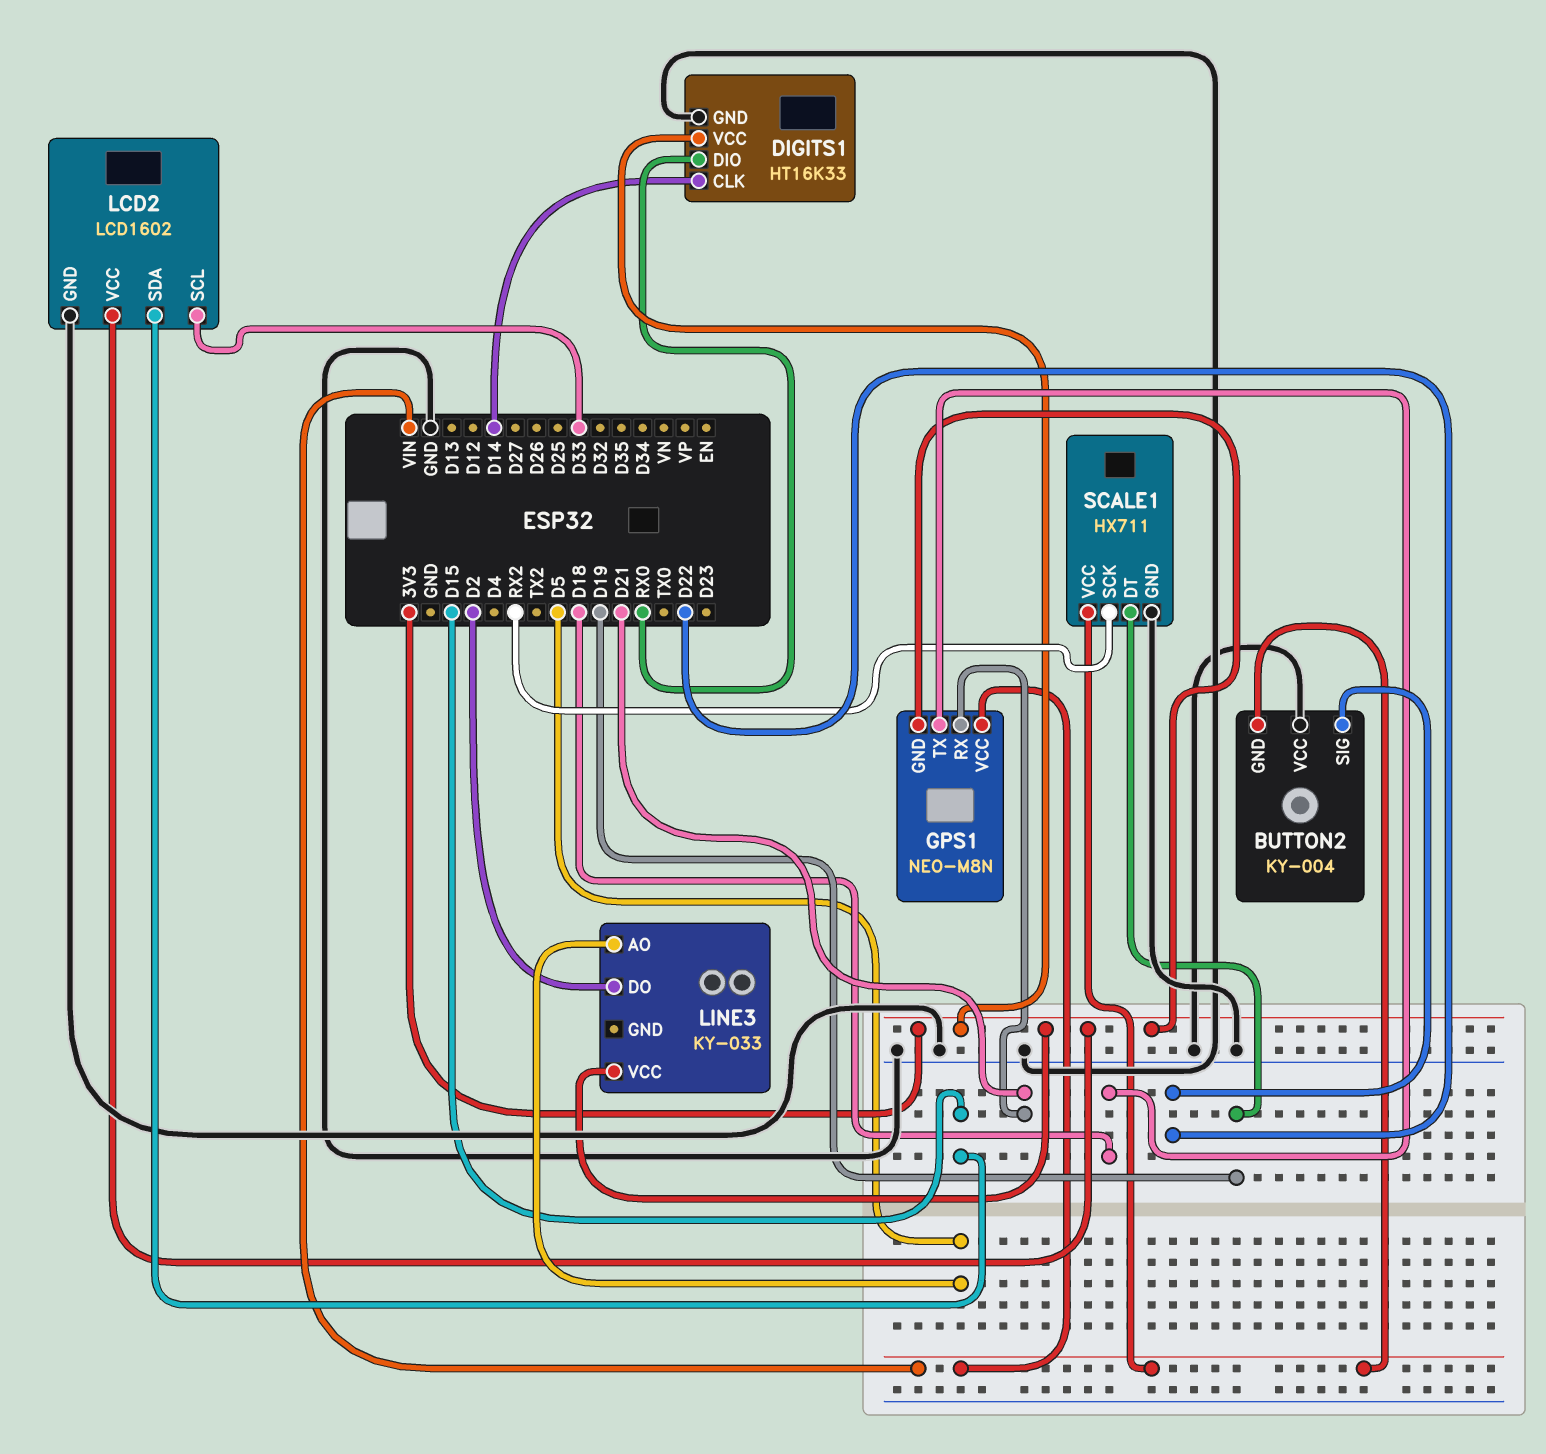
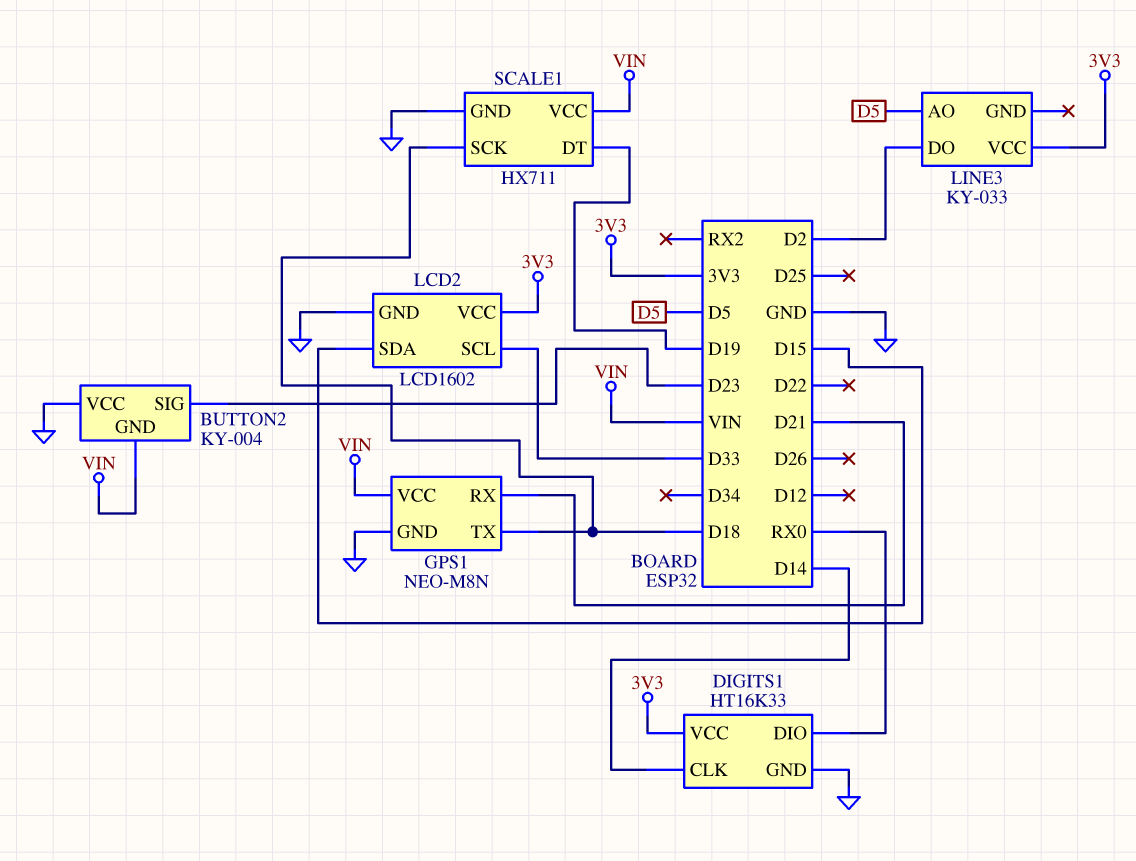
BUTTON2 pin SIG: D22 -> D23
GPS1 pin GND: 3V3 -> GND
SCALE1 pin SCK: RX2 -> D18

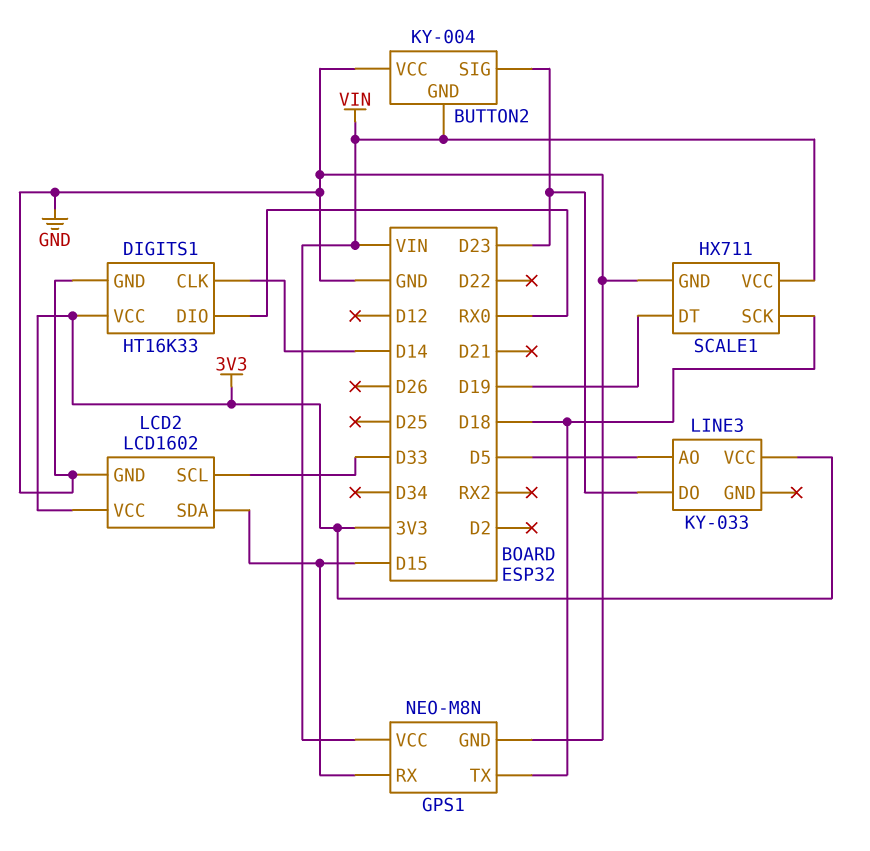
GPS1 pin RX: D21 -> D15
LINE3 pin DO: D2 -> D23

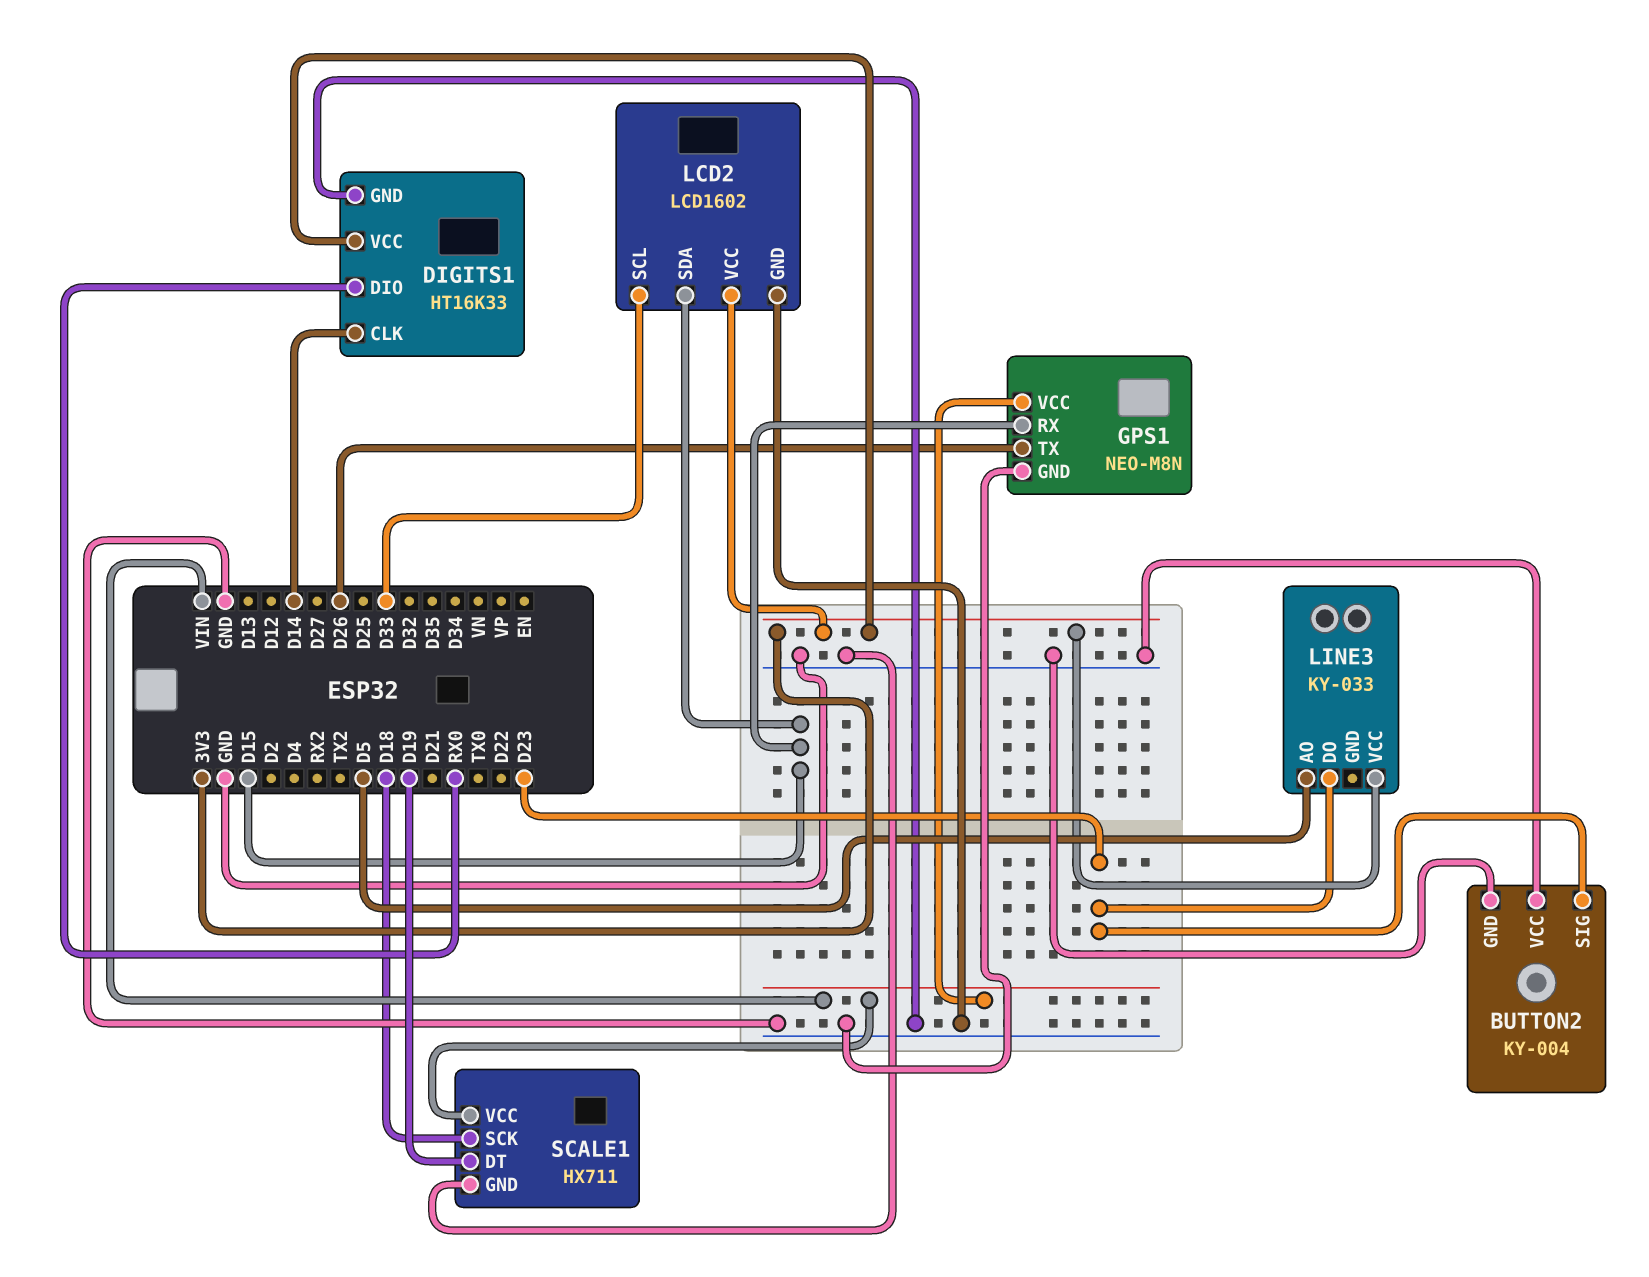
BUTTON2 pin GND: VIN -> GND
GPS1 pin TX: D18 -> D26

